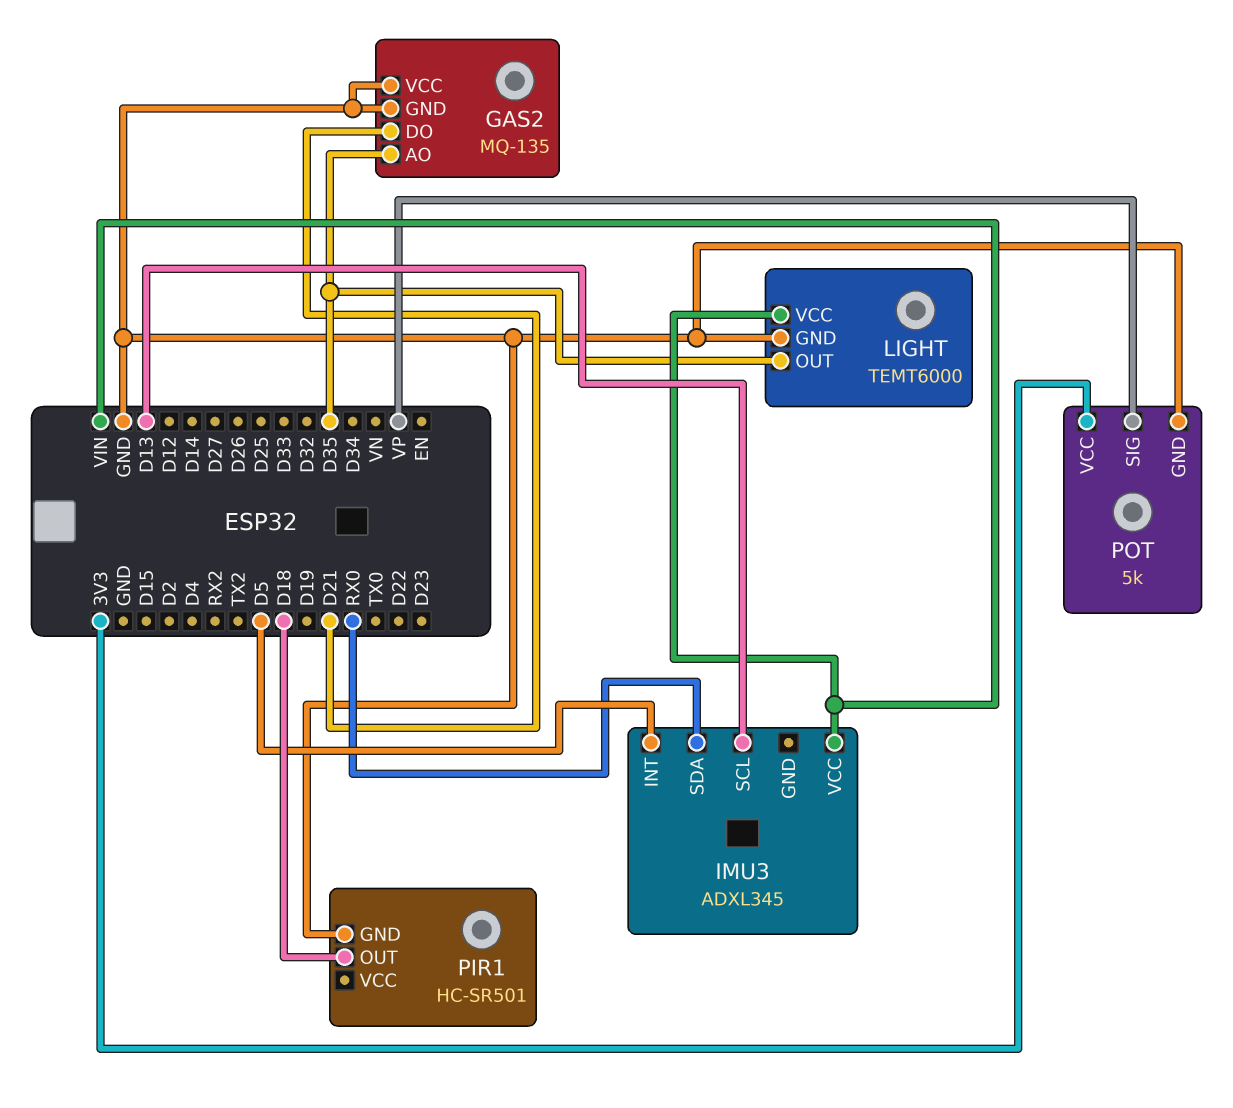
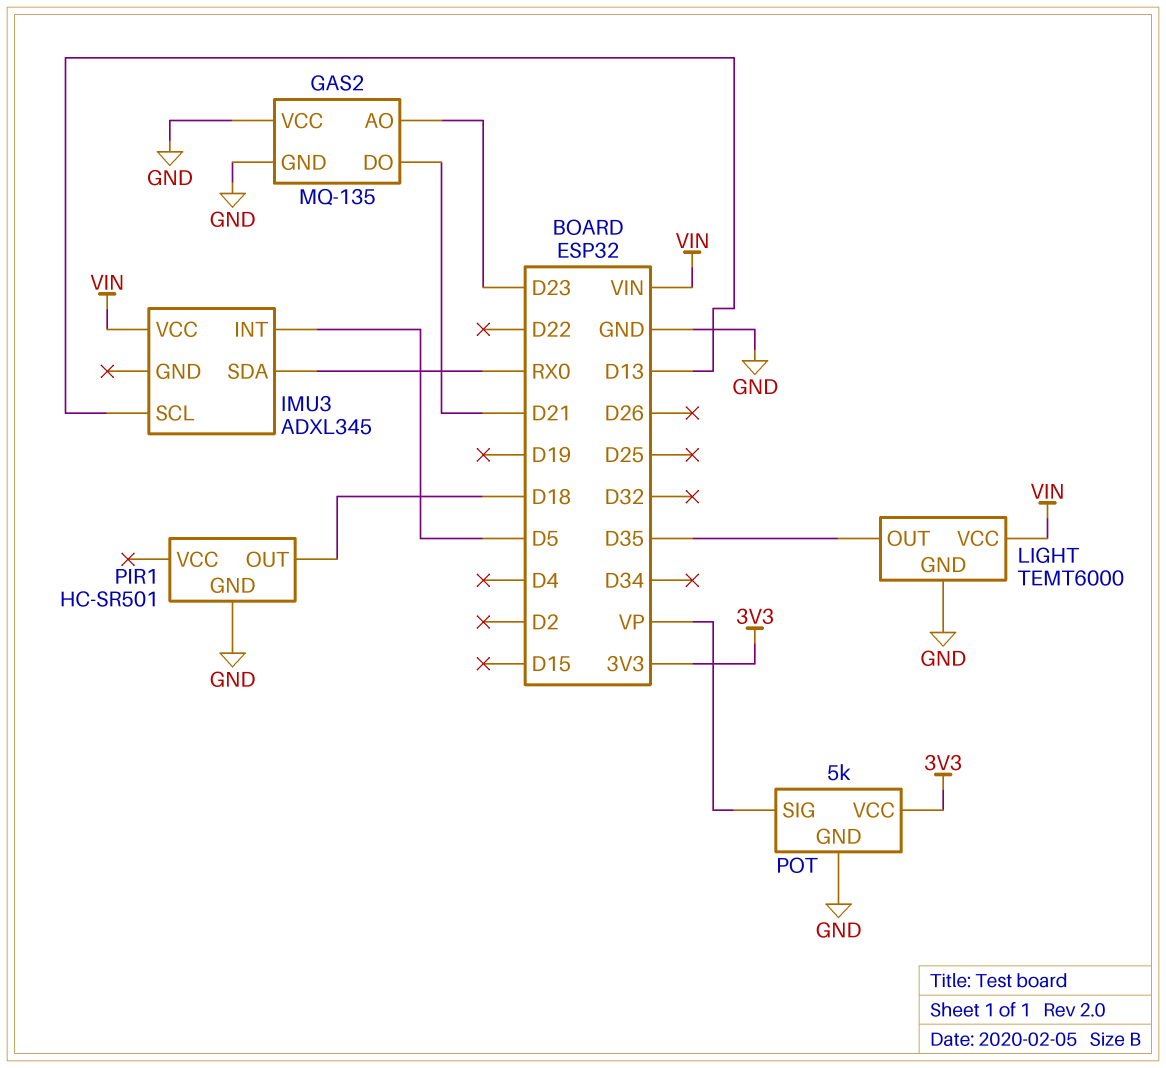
GAS2 pin AO: D35 -> D23

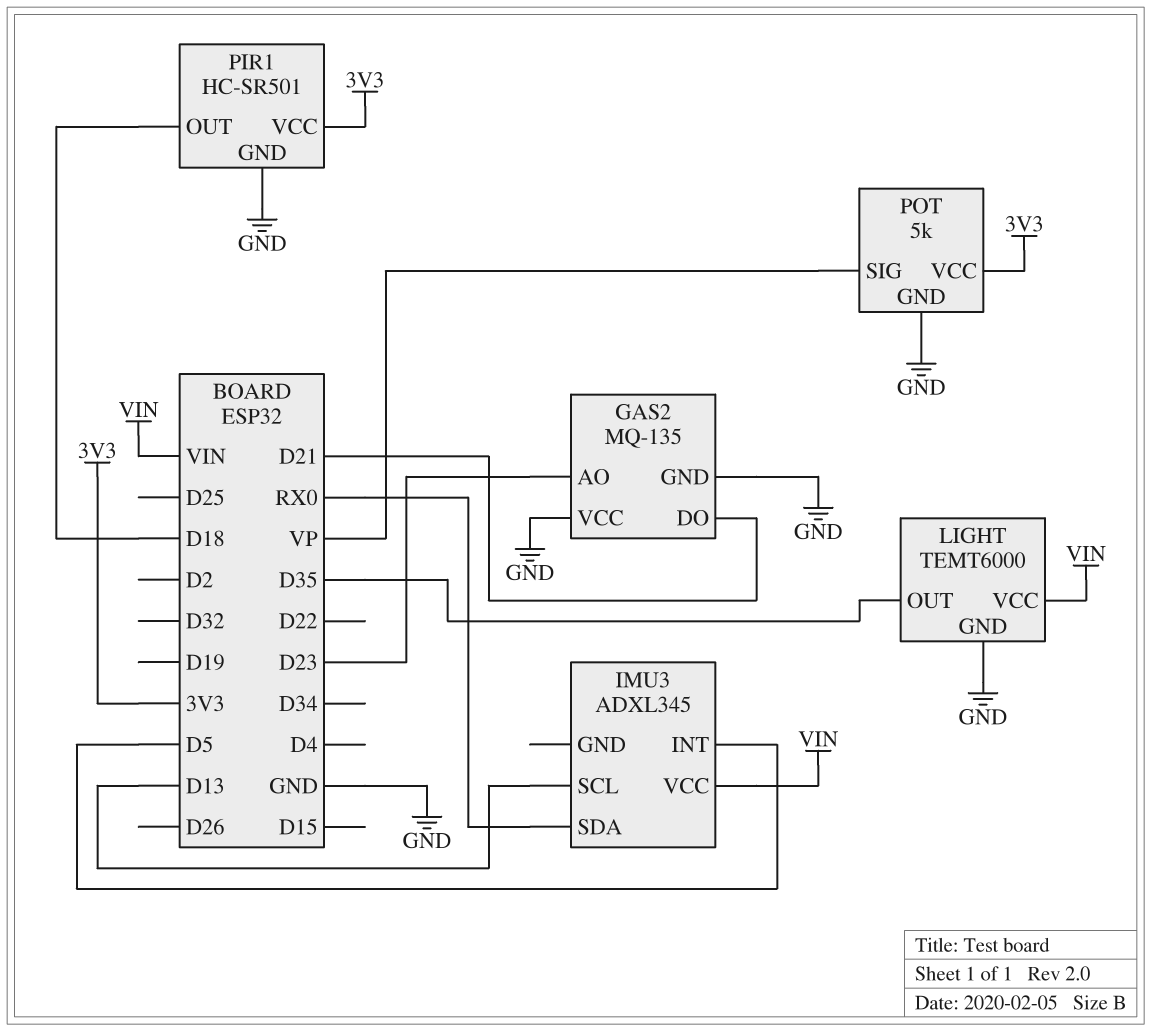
PIR1 pin VCC: none -> 3V3

